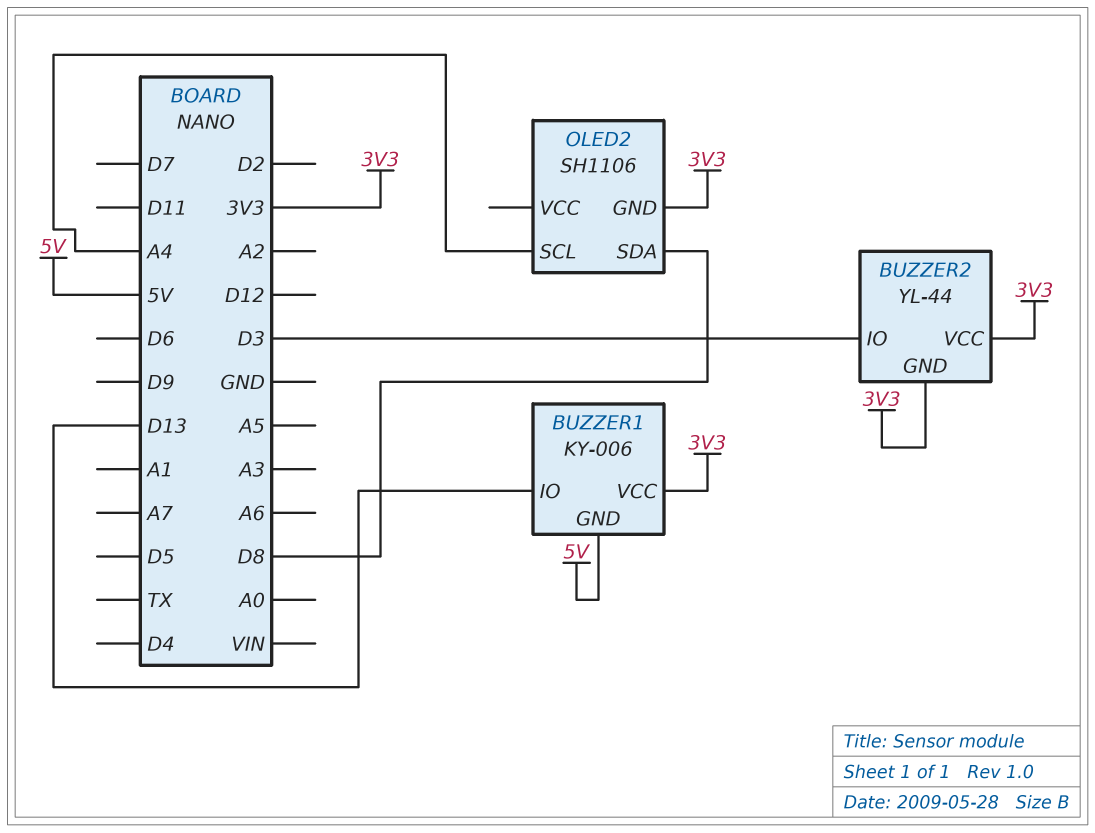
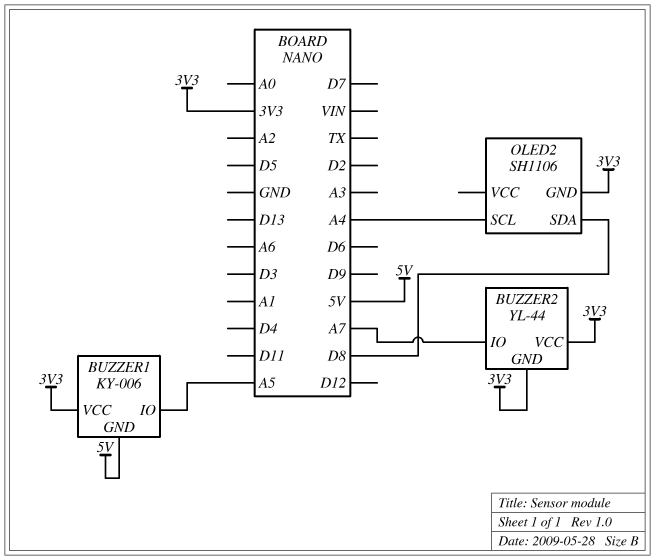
BUZZER1 pin IO: D13 -> A5
BUZZER2 pin IO: D3 -> A7

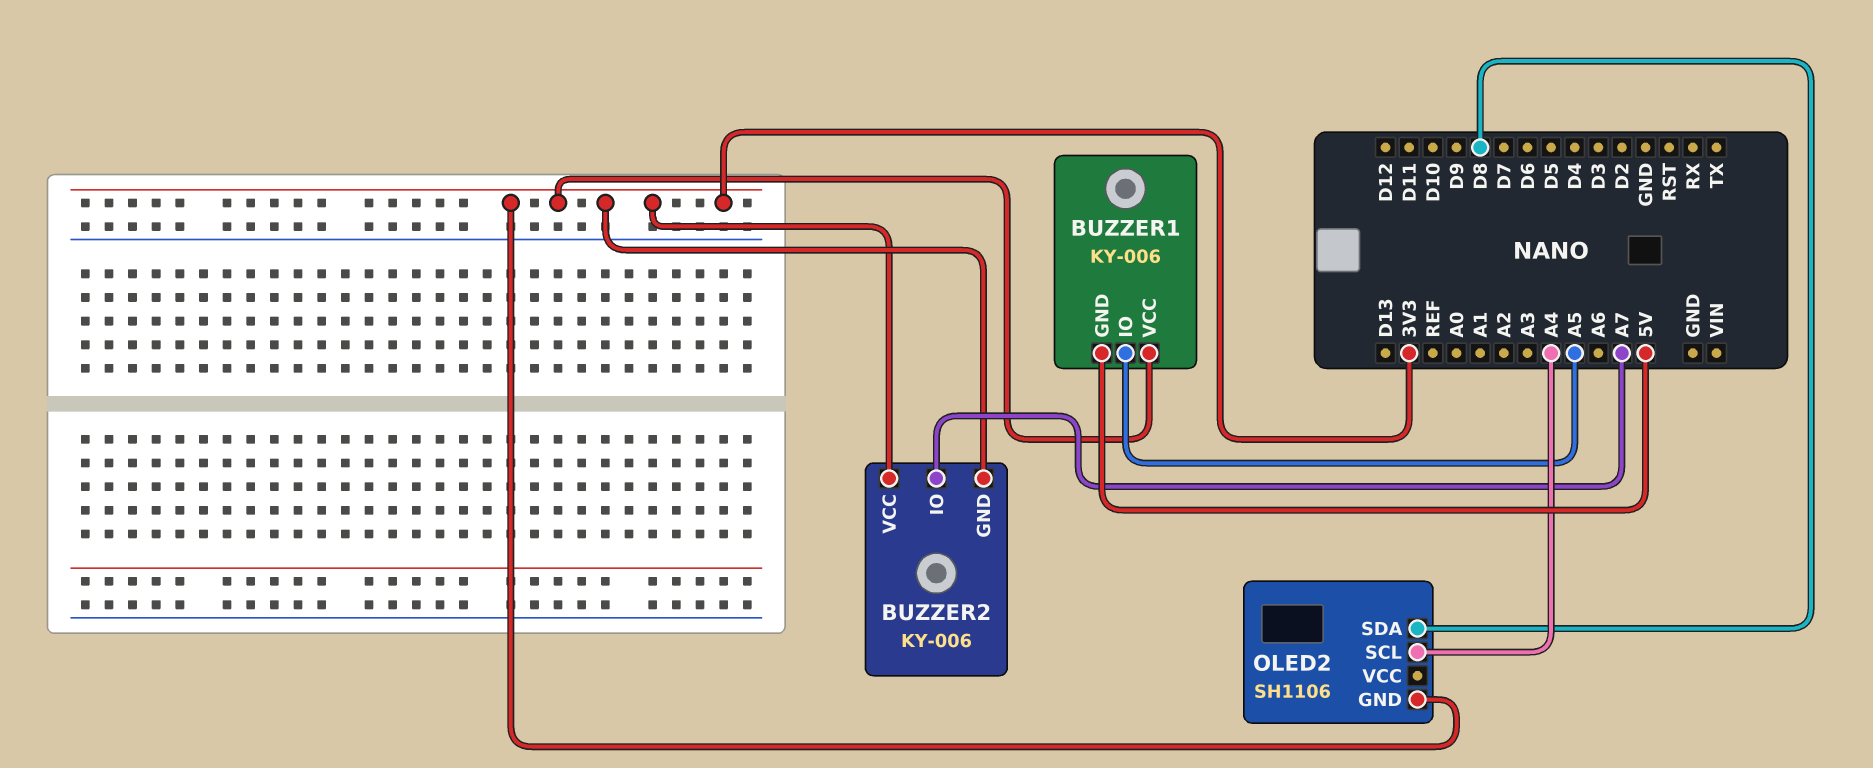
BUZZER2: YL-44 -> KY-006

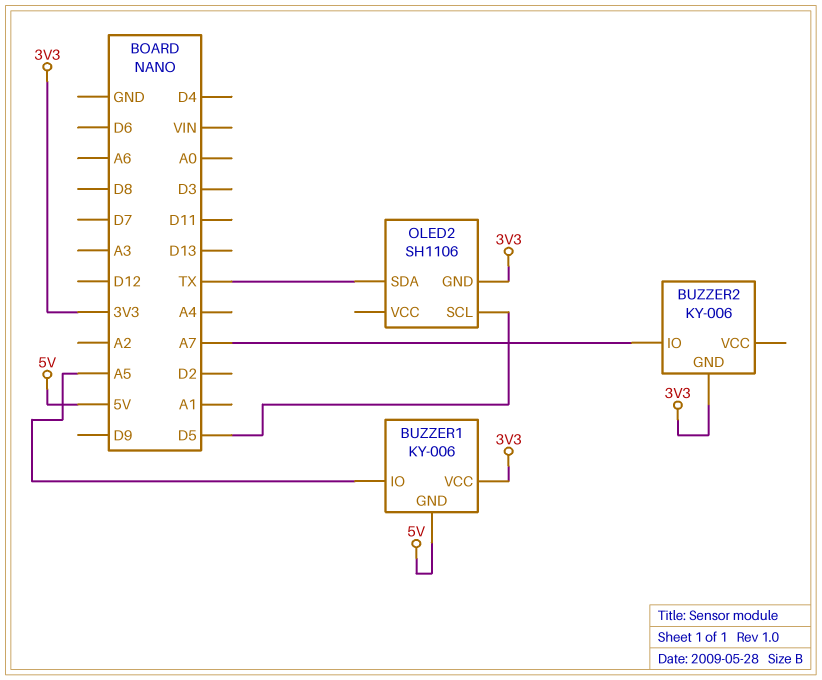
BUZZER2 pin VCC: 3V3 -> none
OLED2 pin SCL: A4 -> D5
OLED2 pin SDA: D8 -> TX

